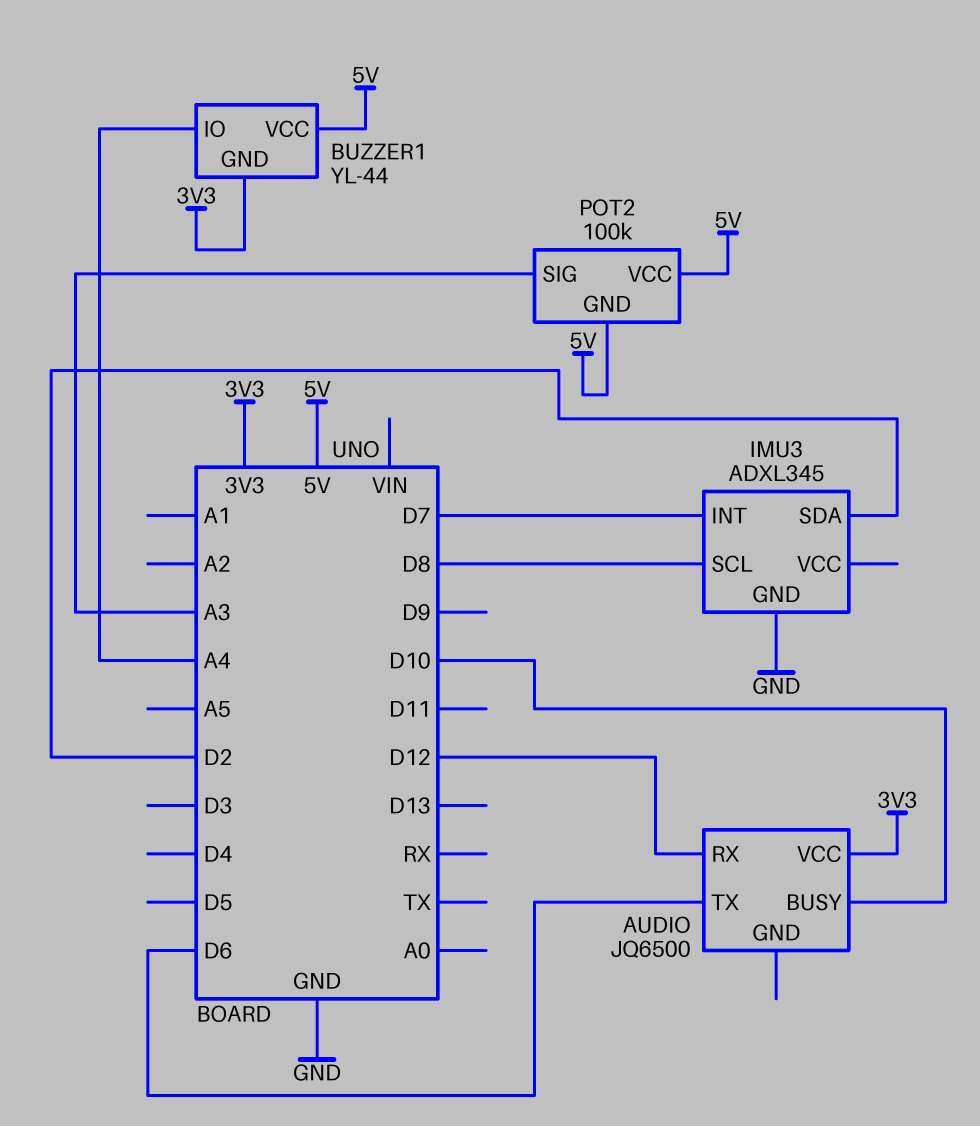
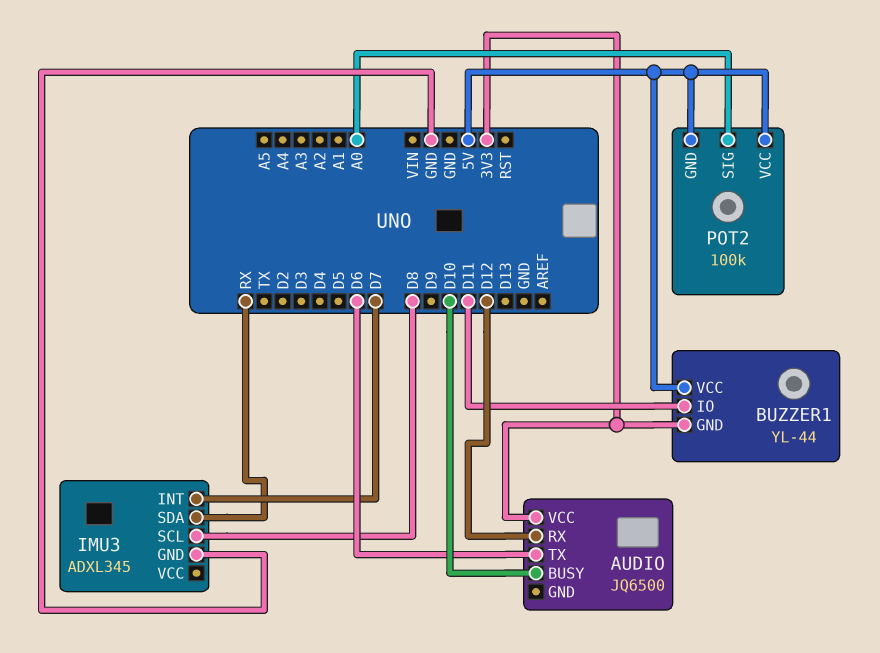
BUZZER1 pin IO: A4 -> D11
IMU3 pin SDA: D2 -> RX
POT2 pin SIG: A3 -> A0

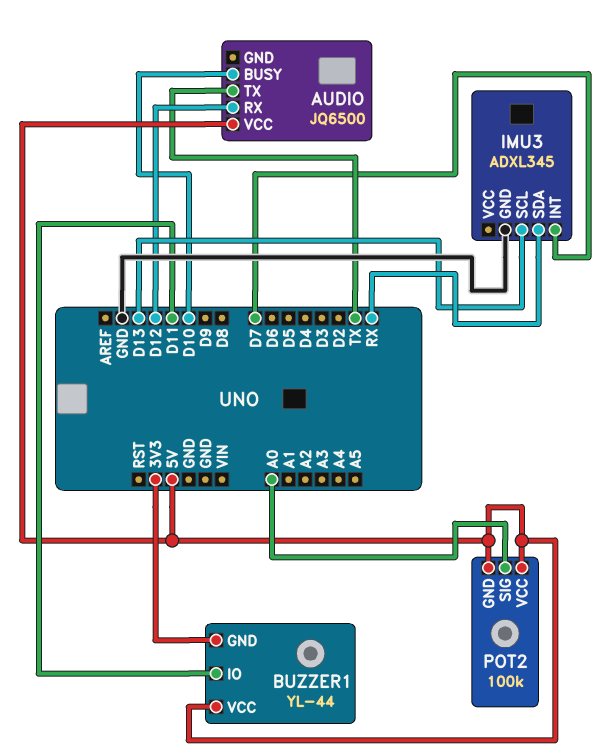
AUDIO pin TX: D6 -> TX
AUDIO pin VCC: 3V3 -> 5V
IMU3 pin SCL: D8 -> D13

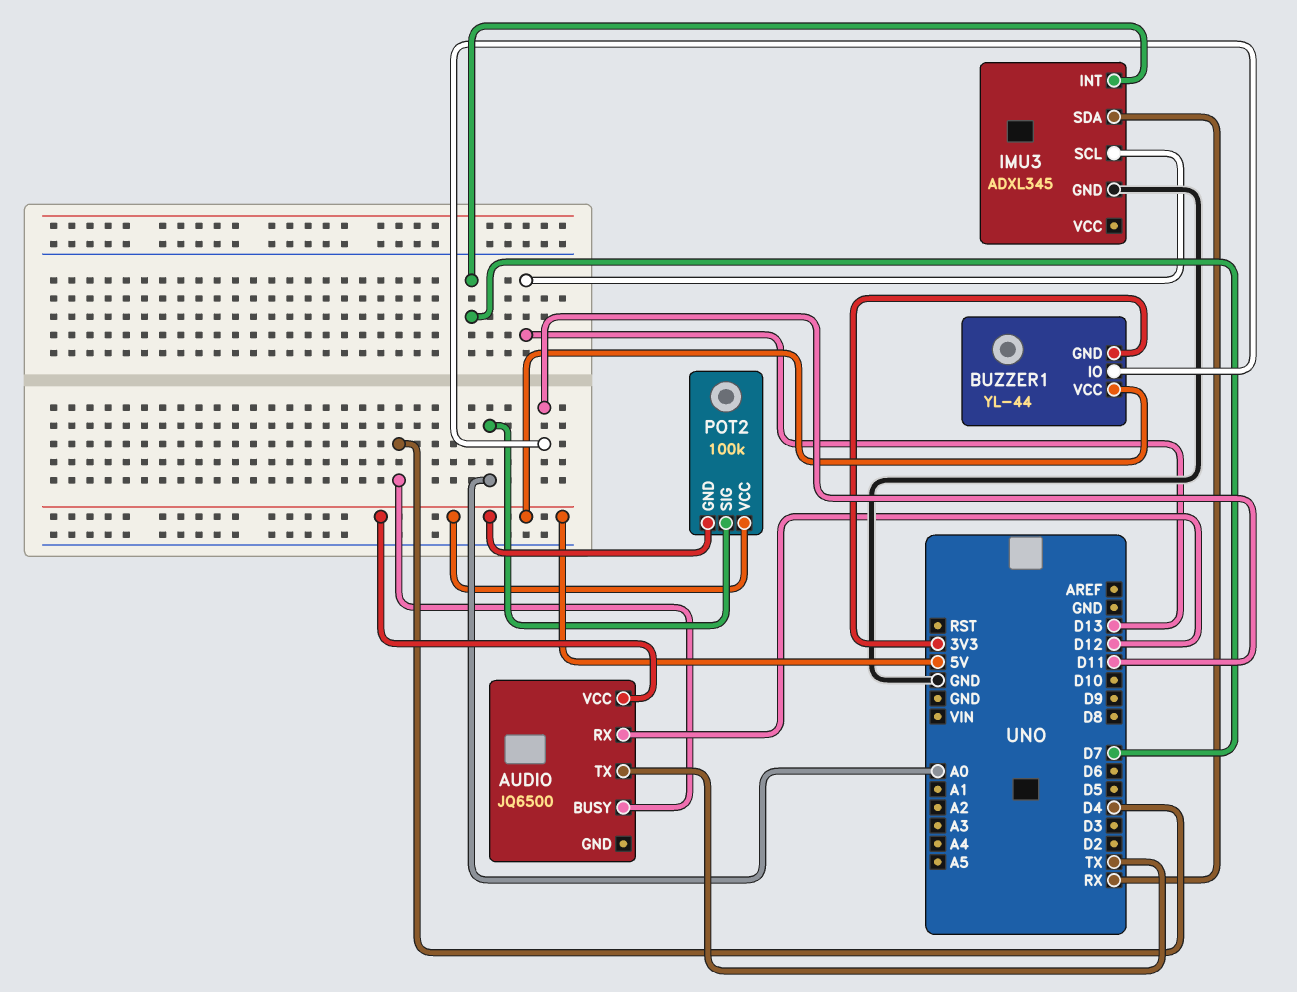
AUDIO pin BUSY: D10 -> D4

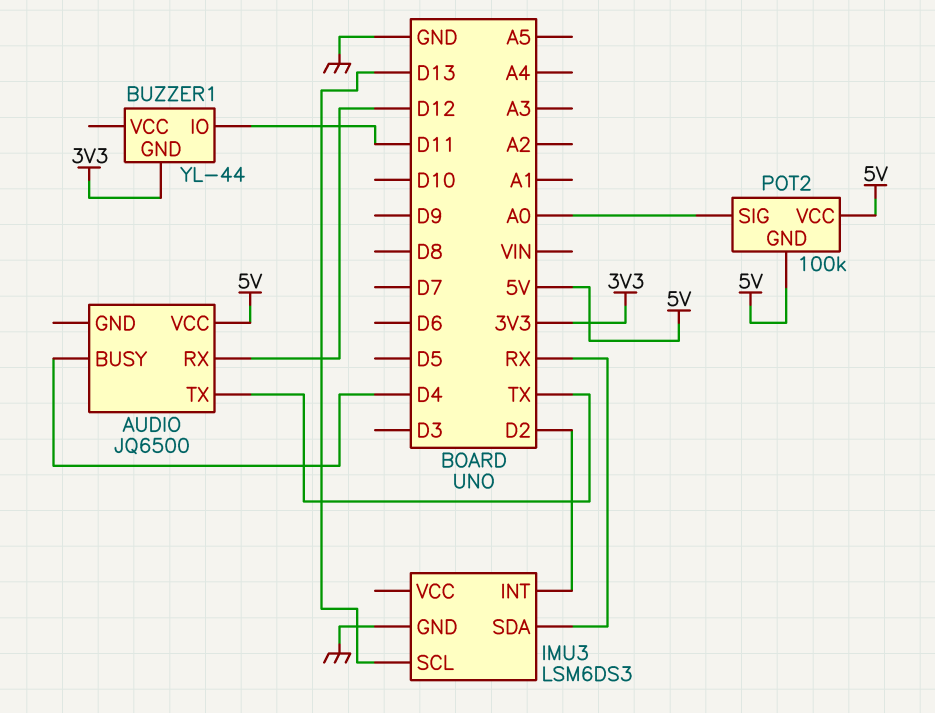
BUZZER1 pin VCC: 5V -> none
IMU3: ADXL345 -> LSM6DS3
IMU3 pin INT: D7 -> D2

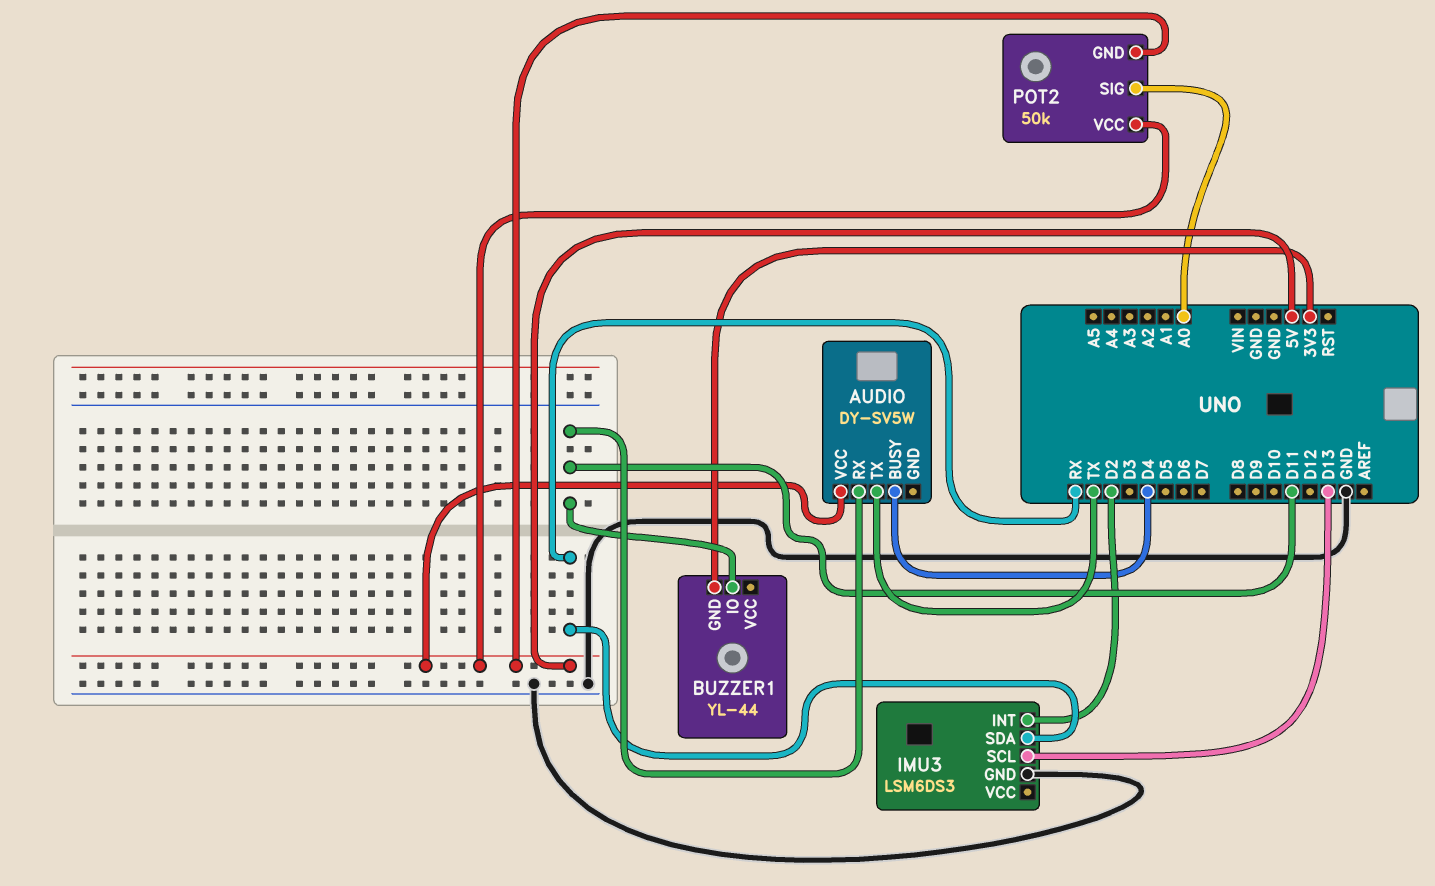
AUDIO: JQ6500 -> DY-SV5W
AUDIO pin RX: D12 -> D11
POT2: 100k -> 50k

